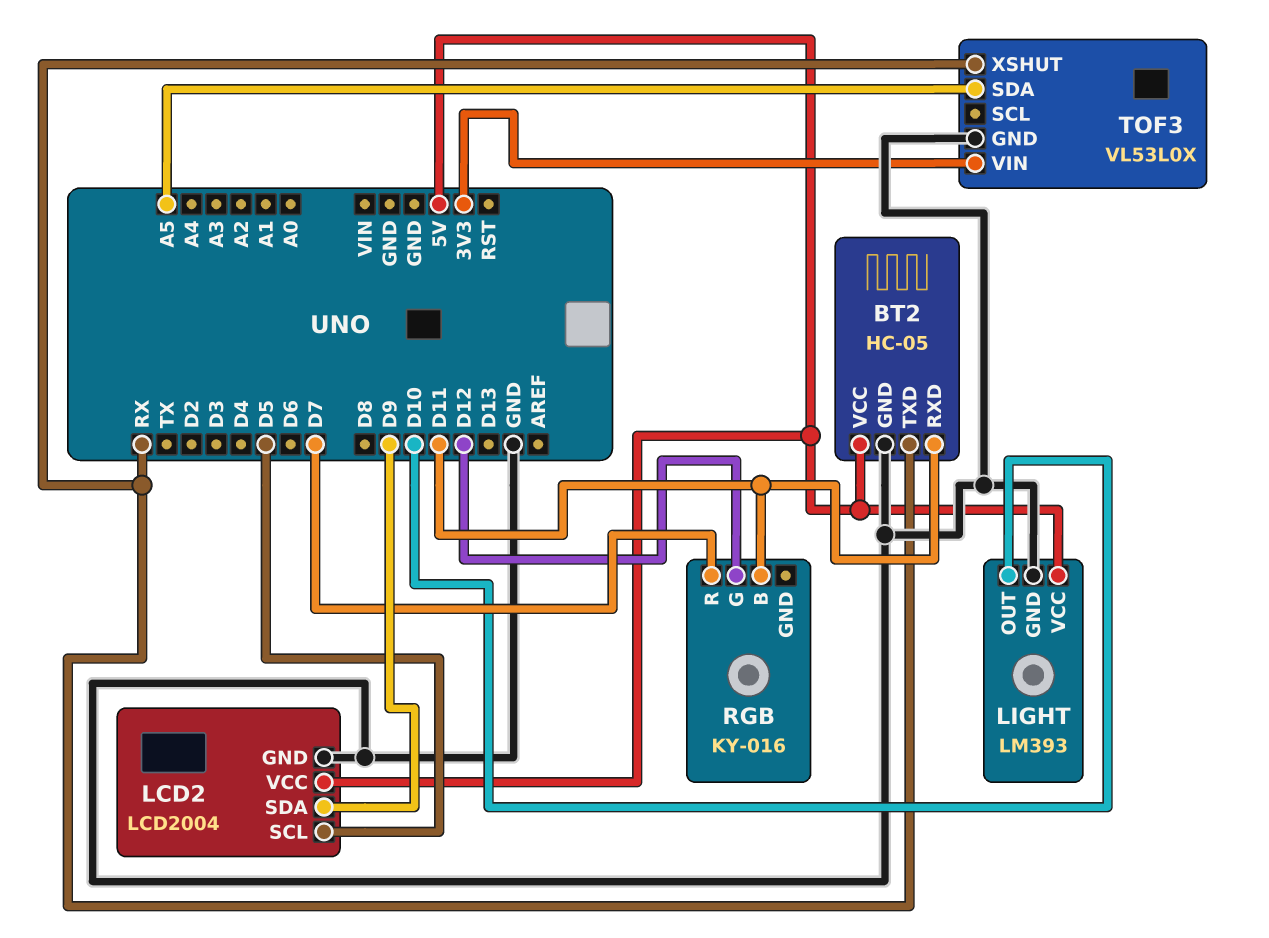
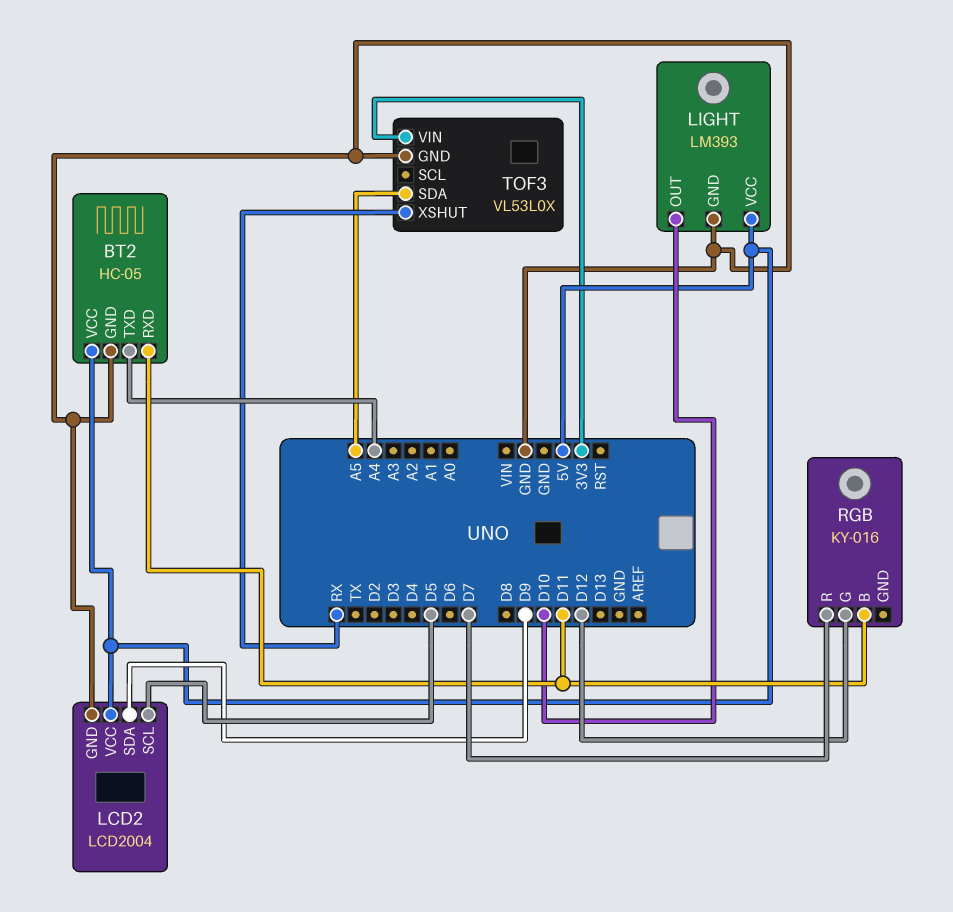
BT2 pin TXD: RX -> A4

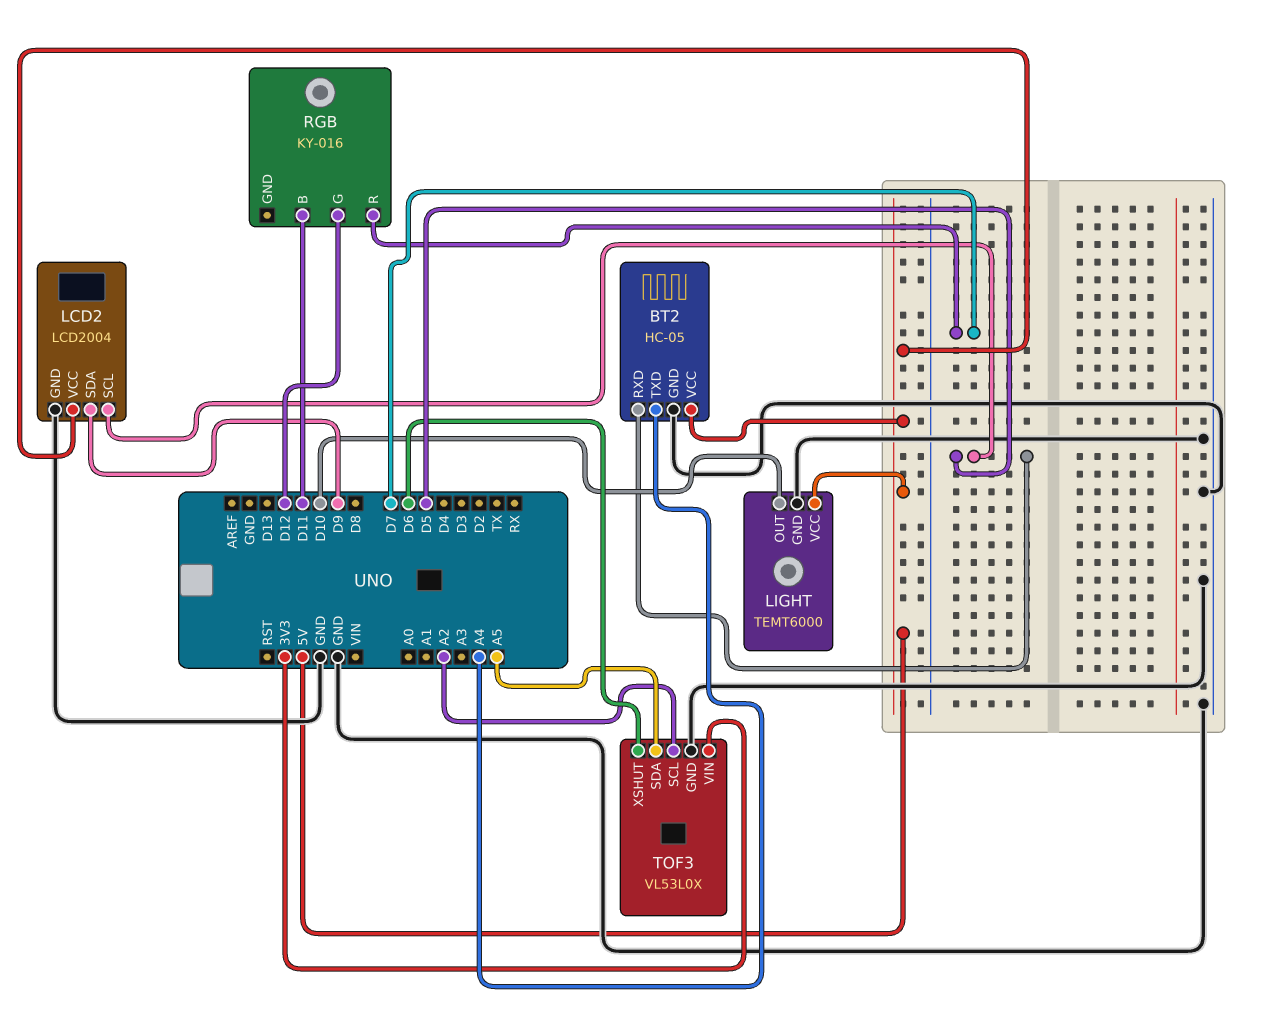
BT2 pin RXD: D11 -> D5
LIGHT: LM393 -> TEMT6000
TOF3 pin SCL: none -> A2
TOF3 pin XSHUT: RX -> D6

